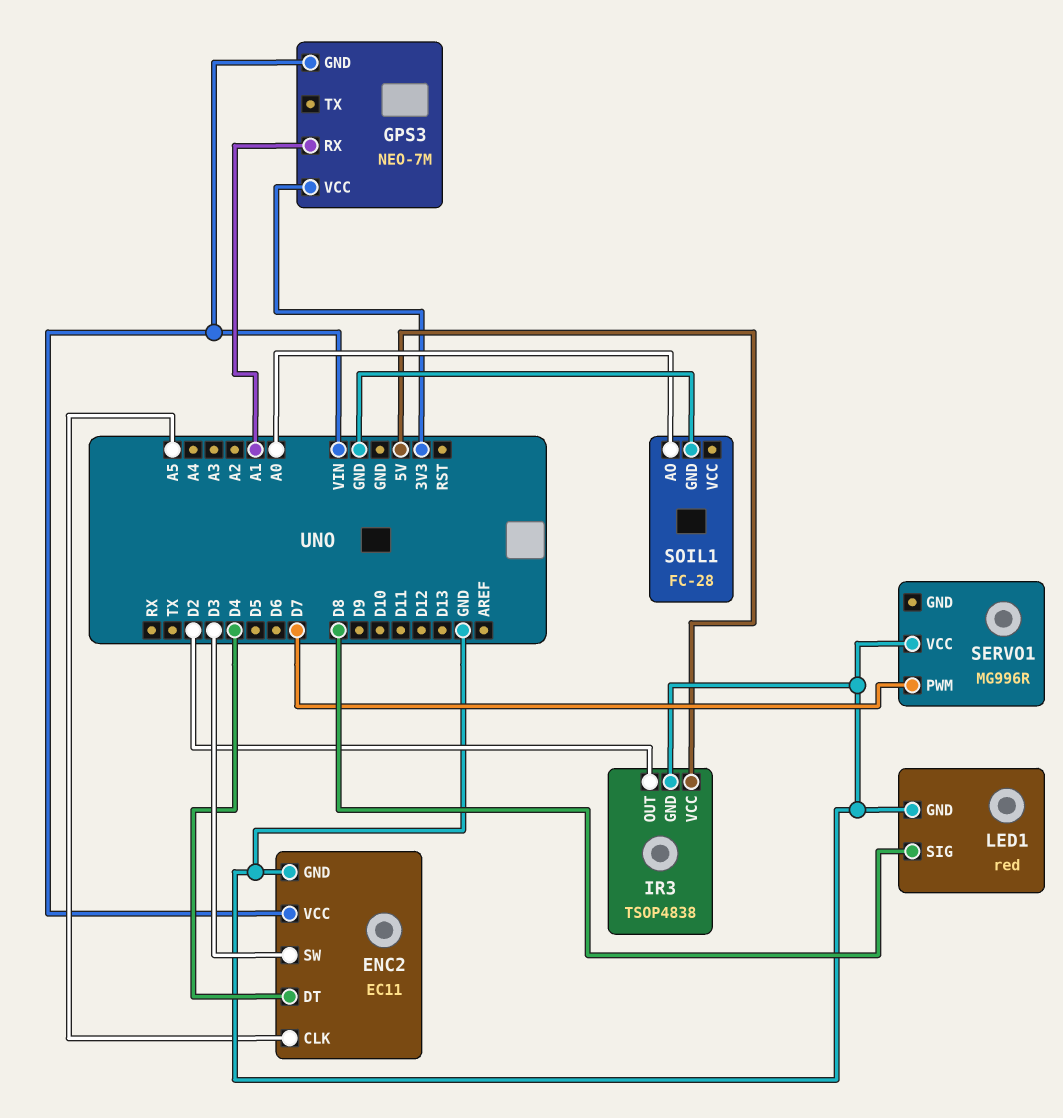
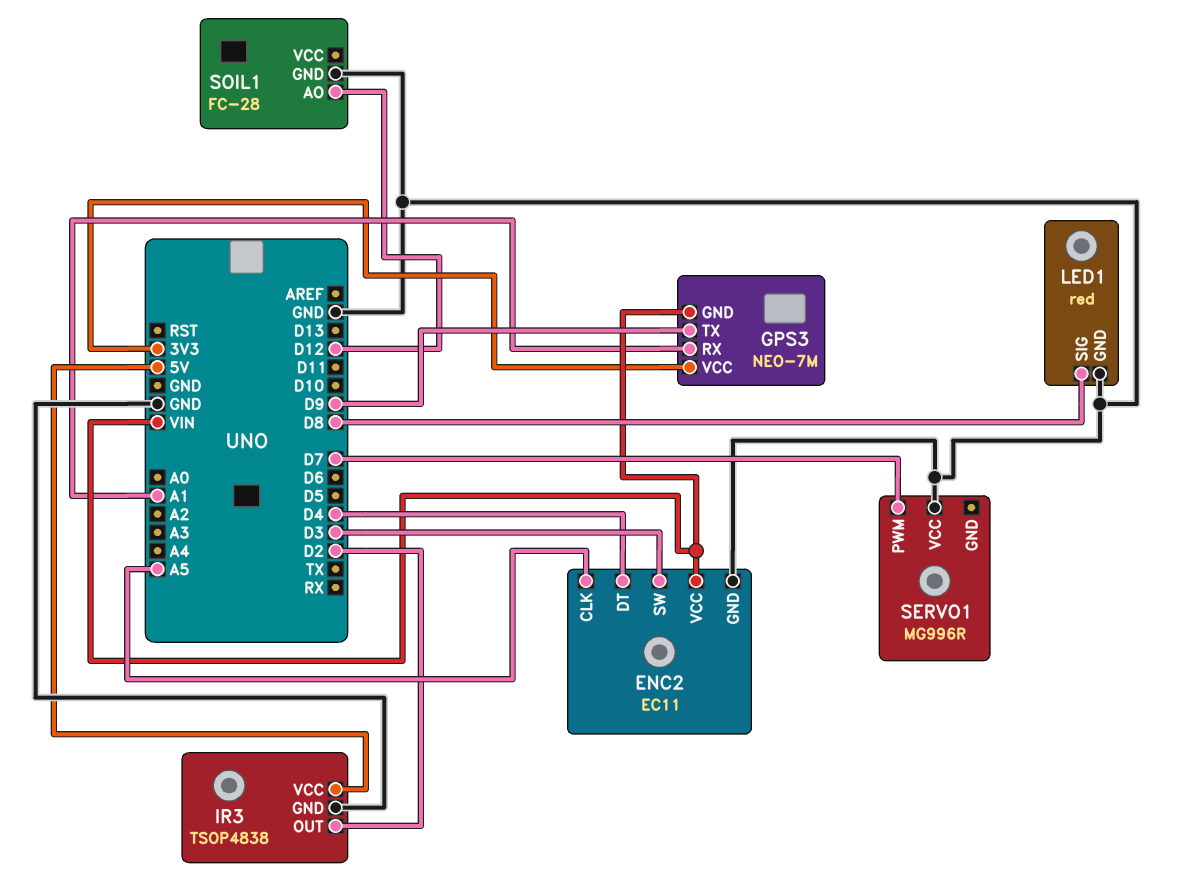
GPS3 pin TX: none -> D9
SOIL1 pin AO: A0 -> D12

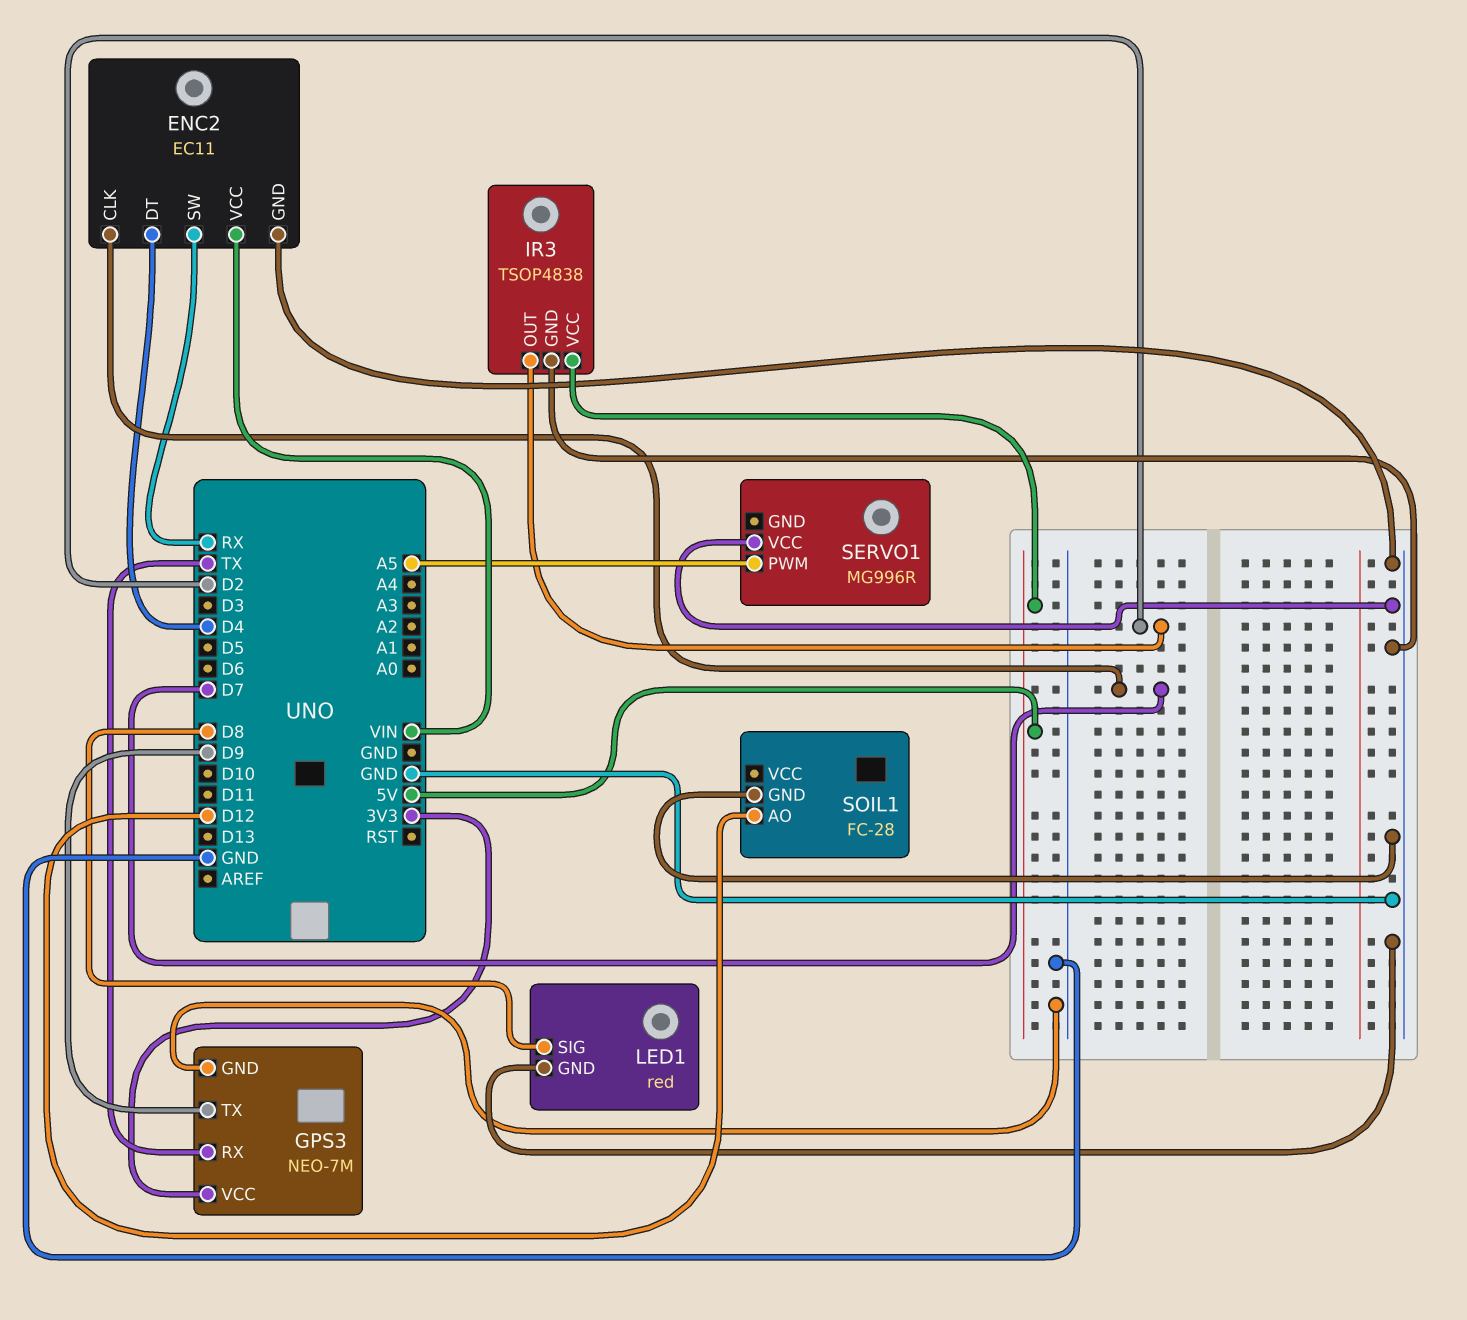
ENC2 pin CLK: A5 -> D7
ENC2 pin SW: D3 -> RX
GPS3 pin GND: VIN -> GND
GPS3 pin RX: A1 -> TX
SERVO1 pin PWM: D7 -> A5

